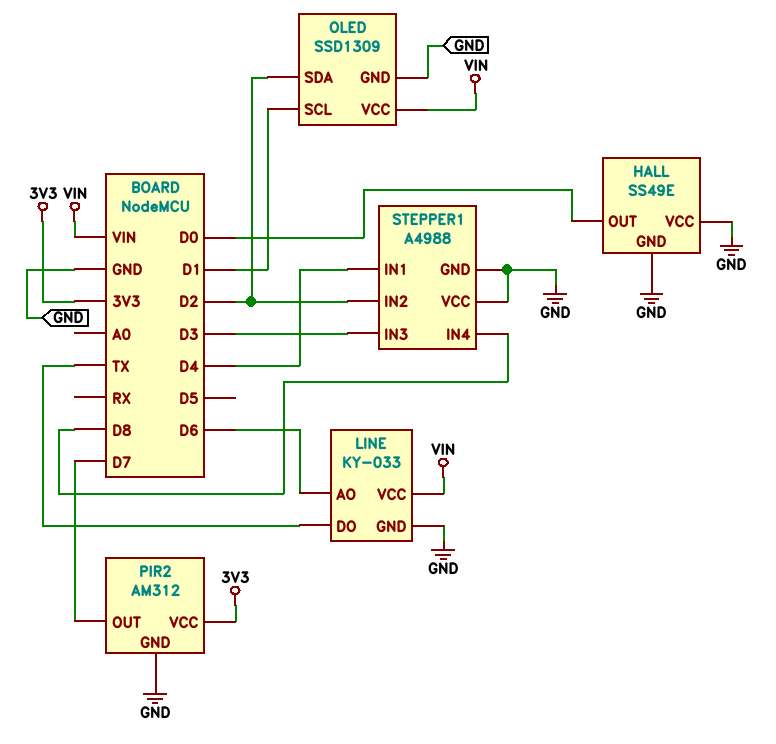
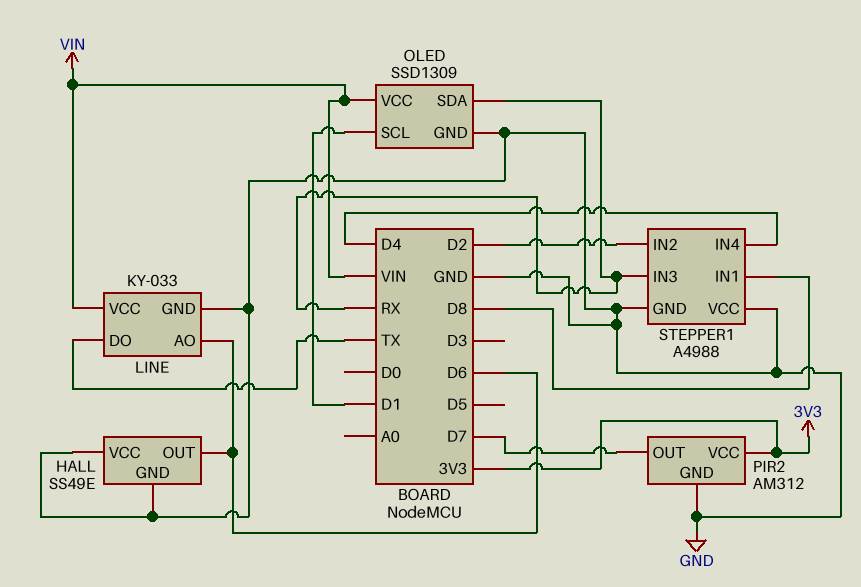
HALL pin OUT: D0 -> D6
OLED pin SDA: D2 -> RX
STEPPER1 pin IN1: D4 -> D8
STEPPER1 pin IN3: D3 -> RX
STEPPER1 pin IN4: D8 -> D4

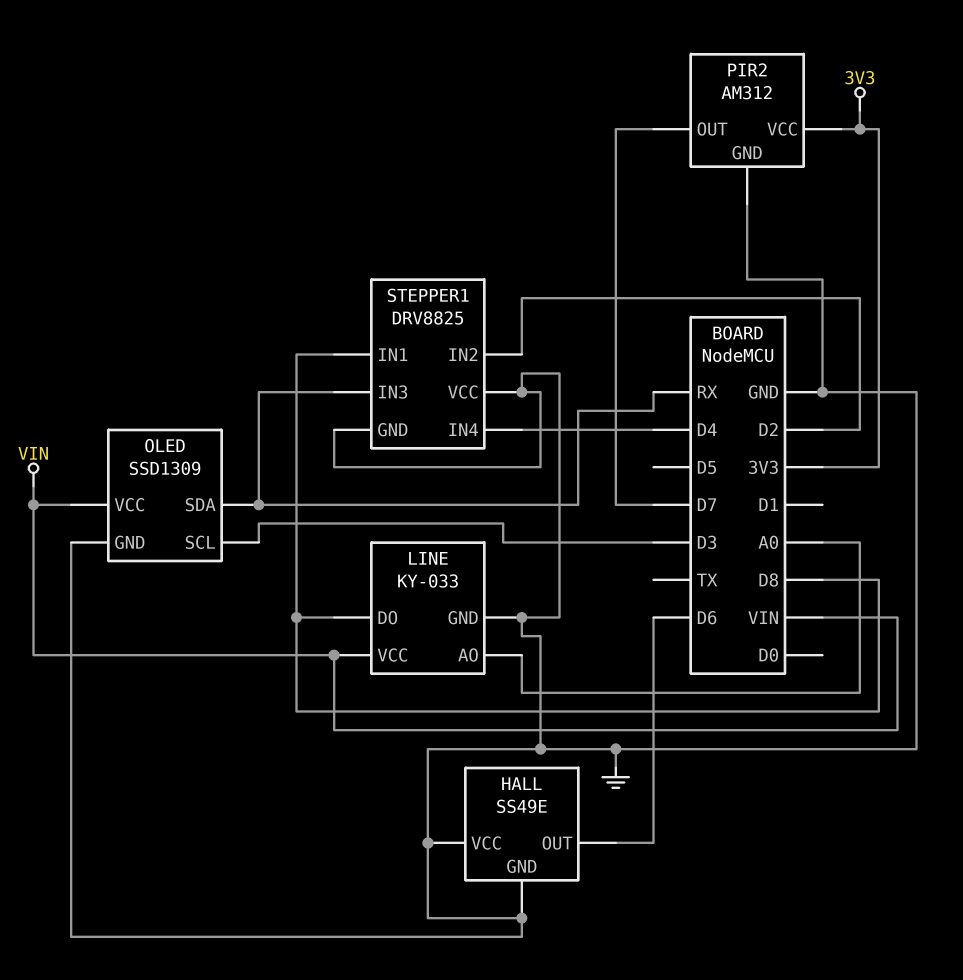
LINE pin AO: D6 -> A0
LINE pin DO: TX -> D8
OLED pin SCL: D1 -> D3
STEPPER1: A4988 -> DRV8825

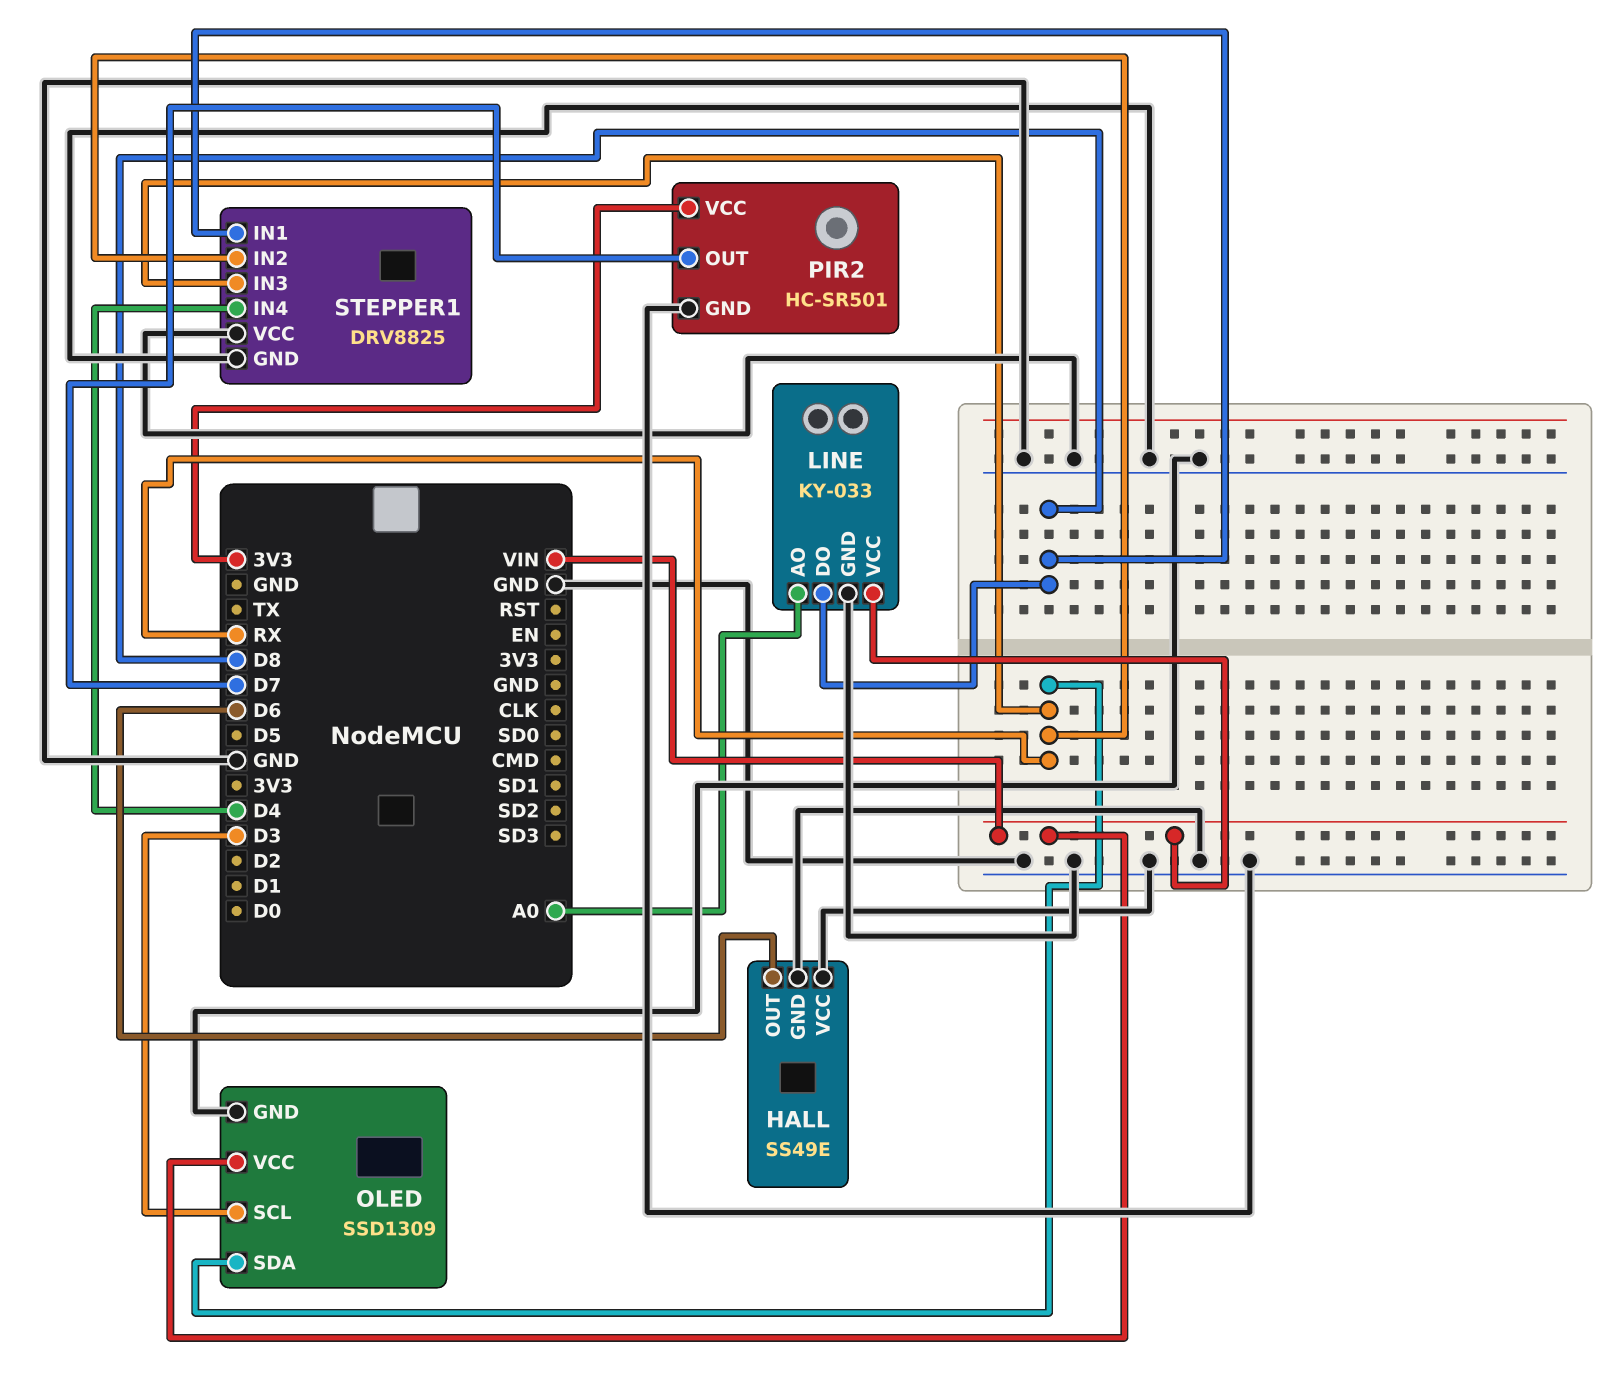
PIR2: AM312 -> HC-SR501
STEPPER1 pin IN2: D2 -> RX

